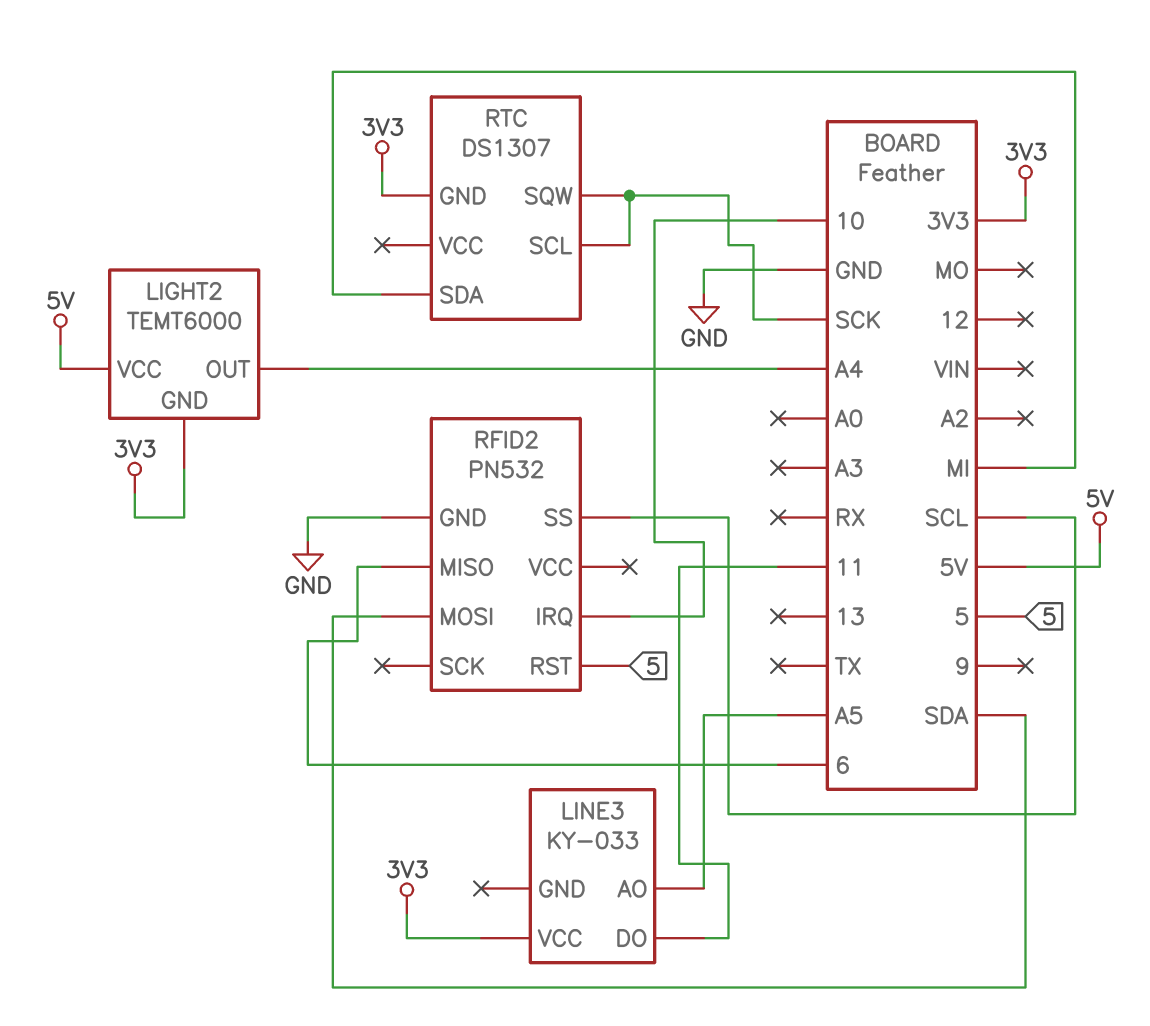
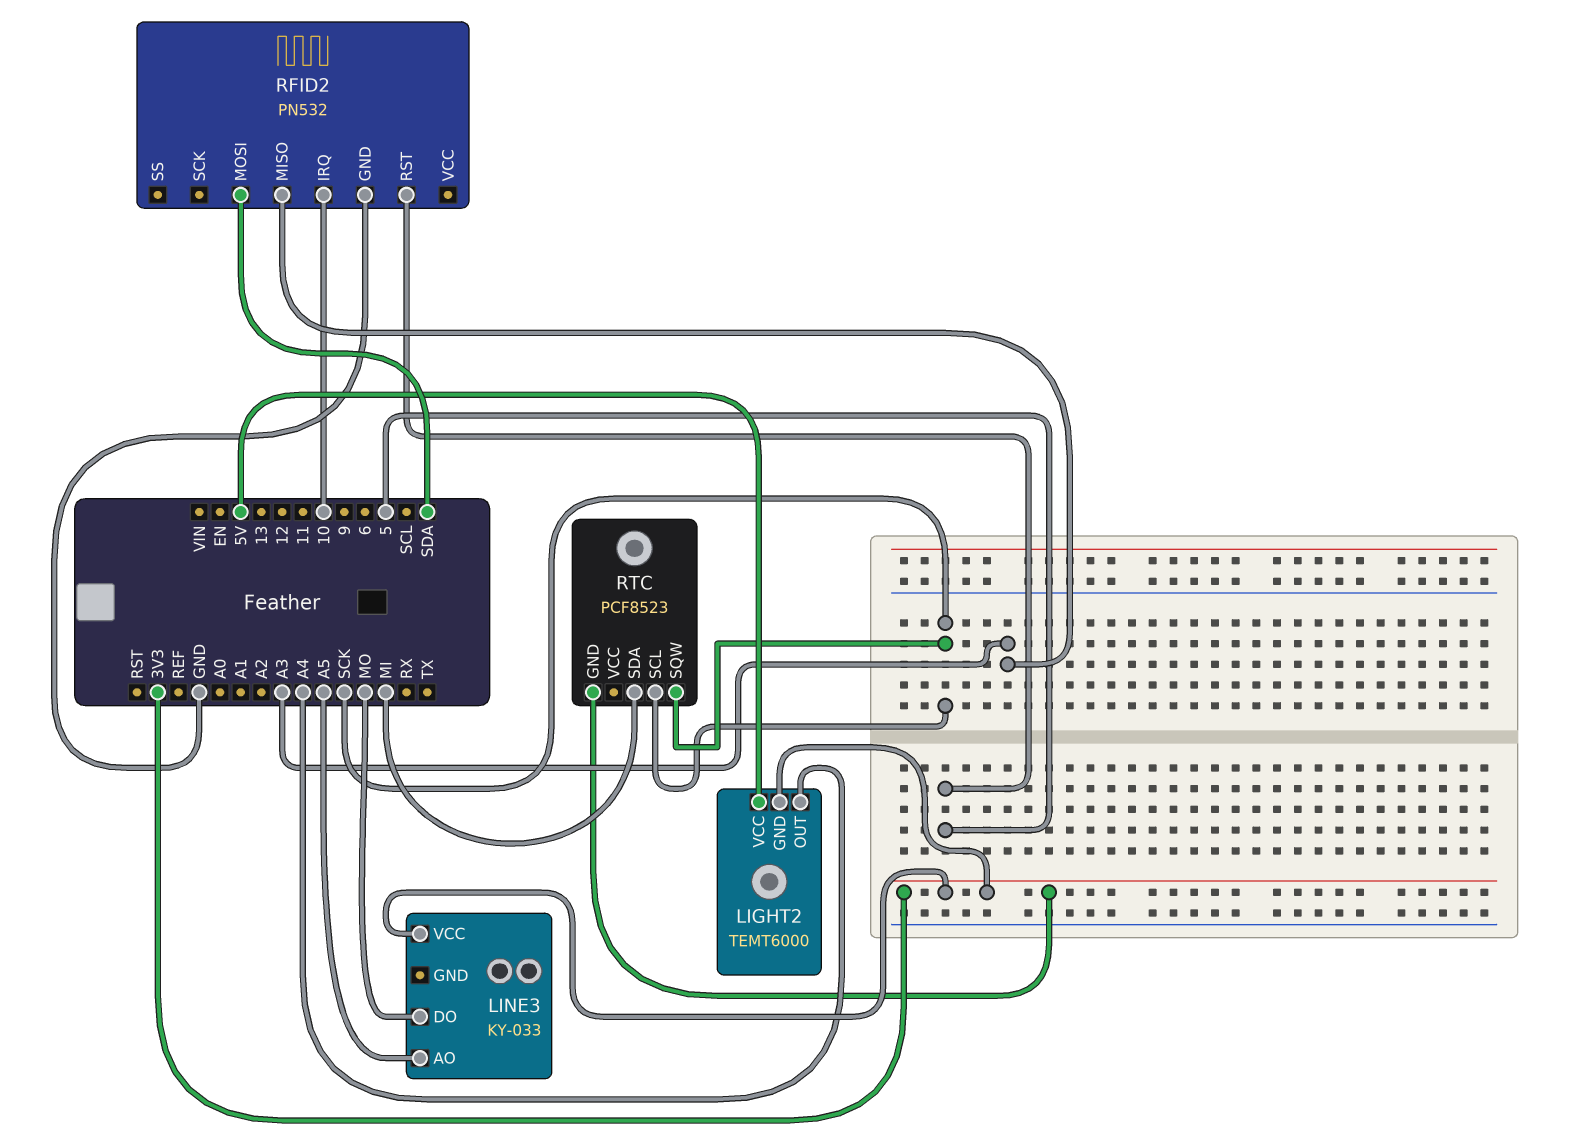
LINE3 pin DO: 11 -> MO
RFID2 pin MISO: 6 -> A3
RFID2 pin SS: SCL -> none
RTC: DS1307 -> PCF8523

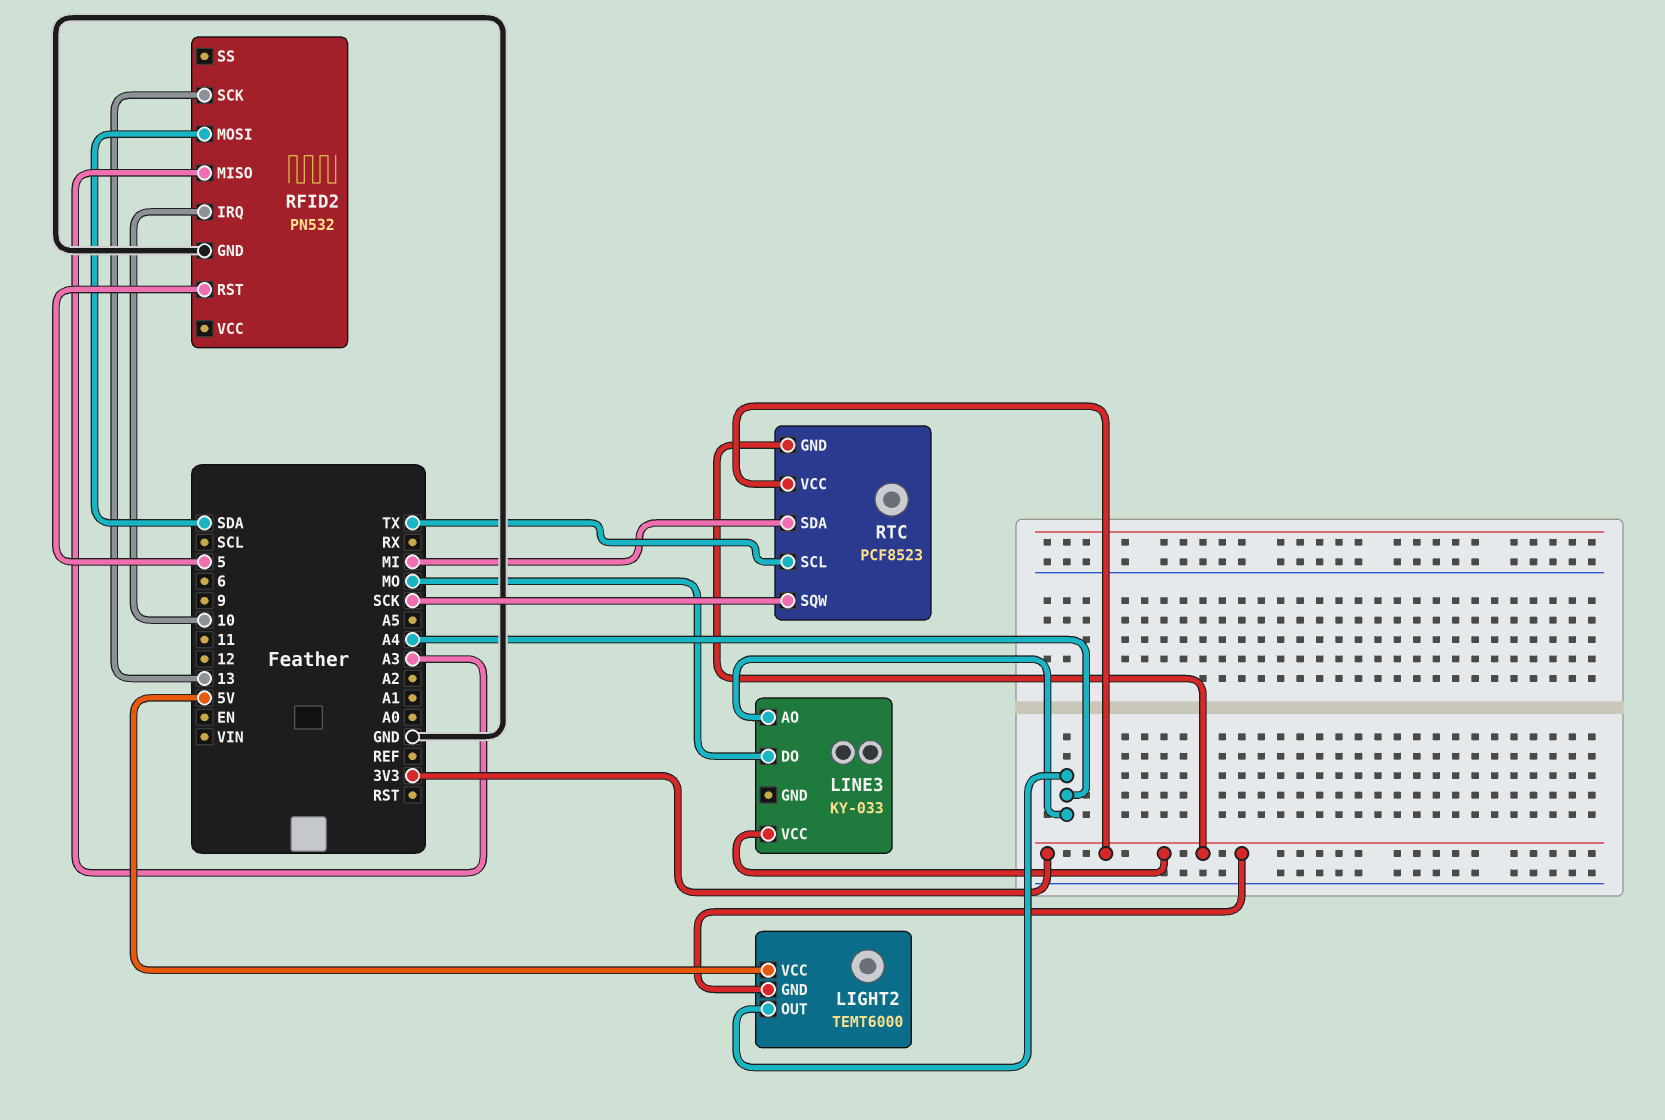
LINE3 pin AO: A5 -> A4
RFID2 pin SCK: none -> 13
RTC pin SCL: SCK -> TX
RTC pin VCC: none -> 3V3

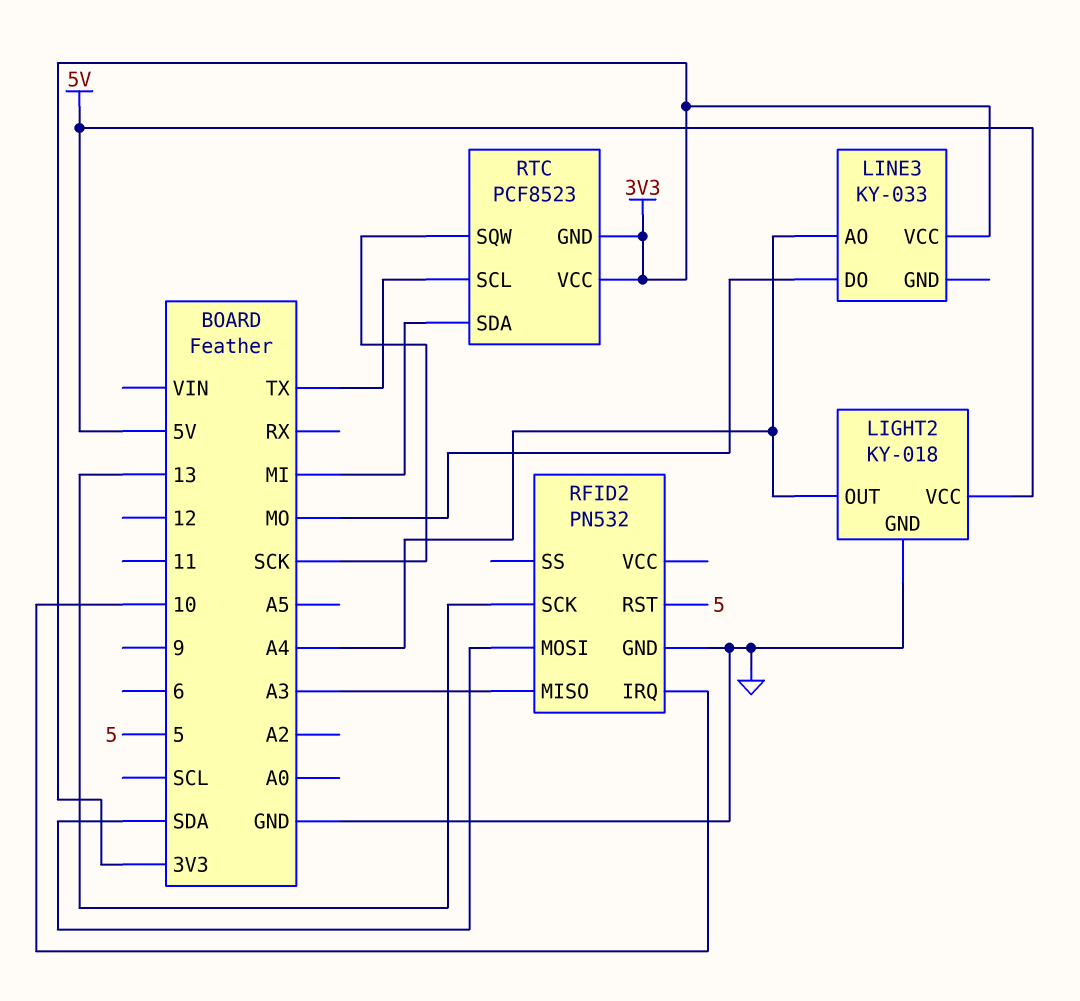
LIGHT2: TEMT6000 -> KY-018
LIGHT2 pin GND: 3V3 -> GND

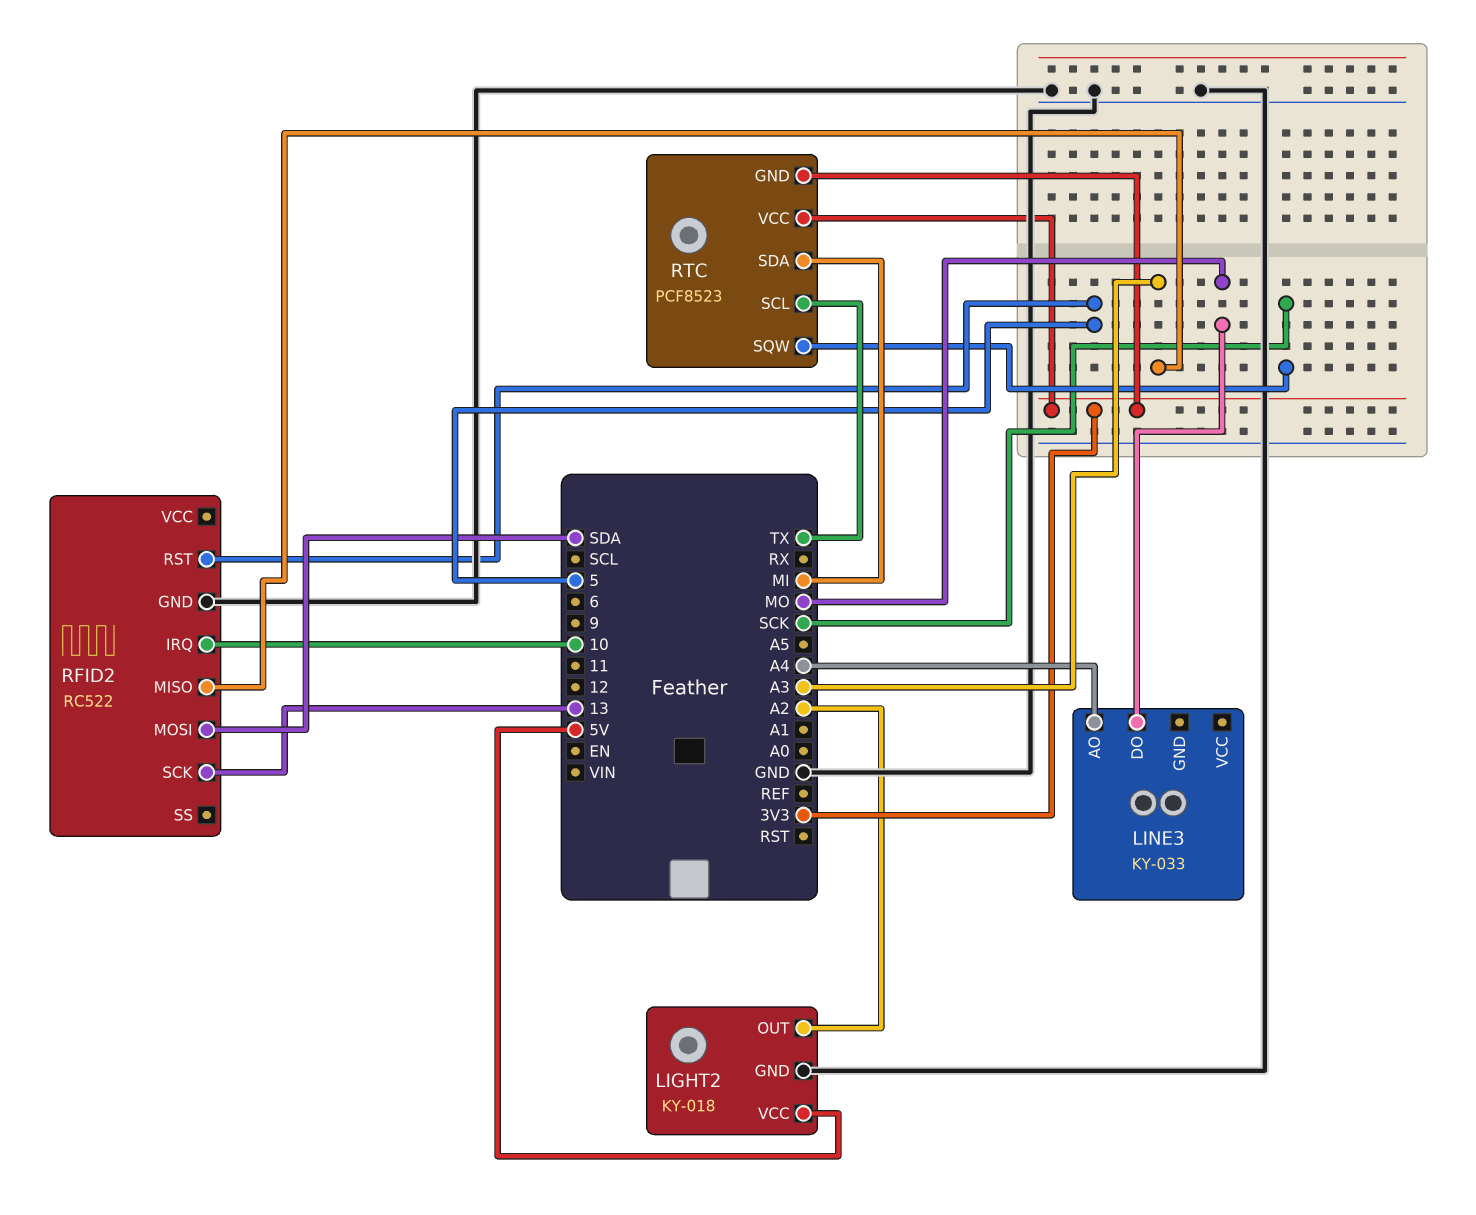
LIGHT2 pin OUT: A4 -> A2
LINE3 pin VCC: 3V3 -> none
RFID2: PN532 -> RC522

